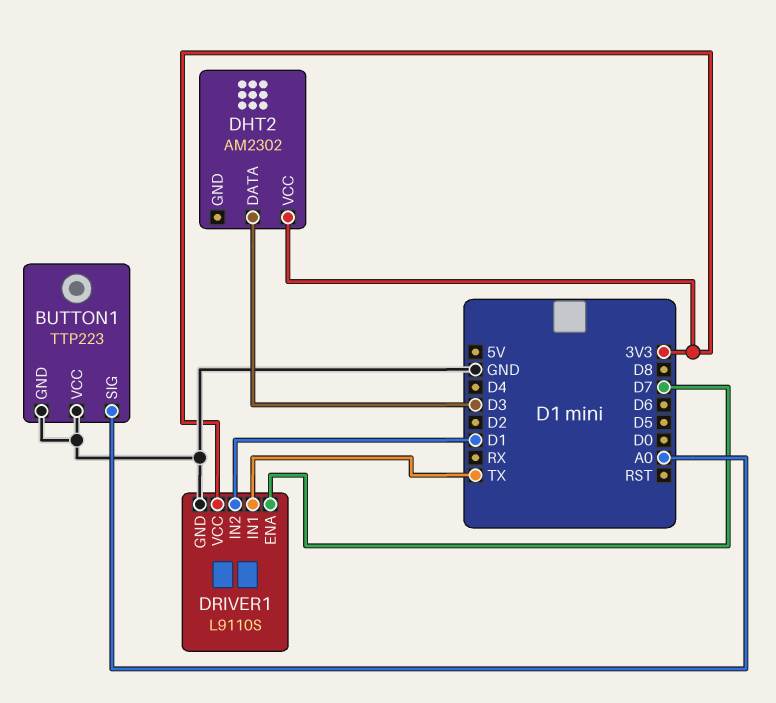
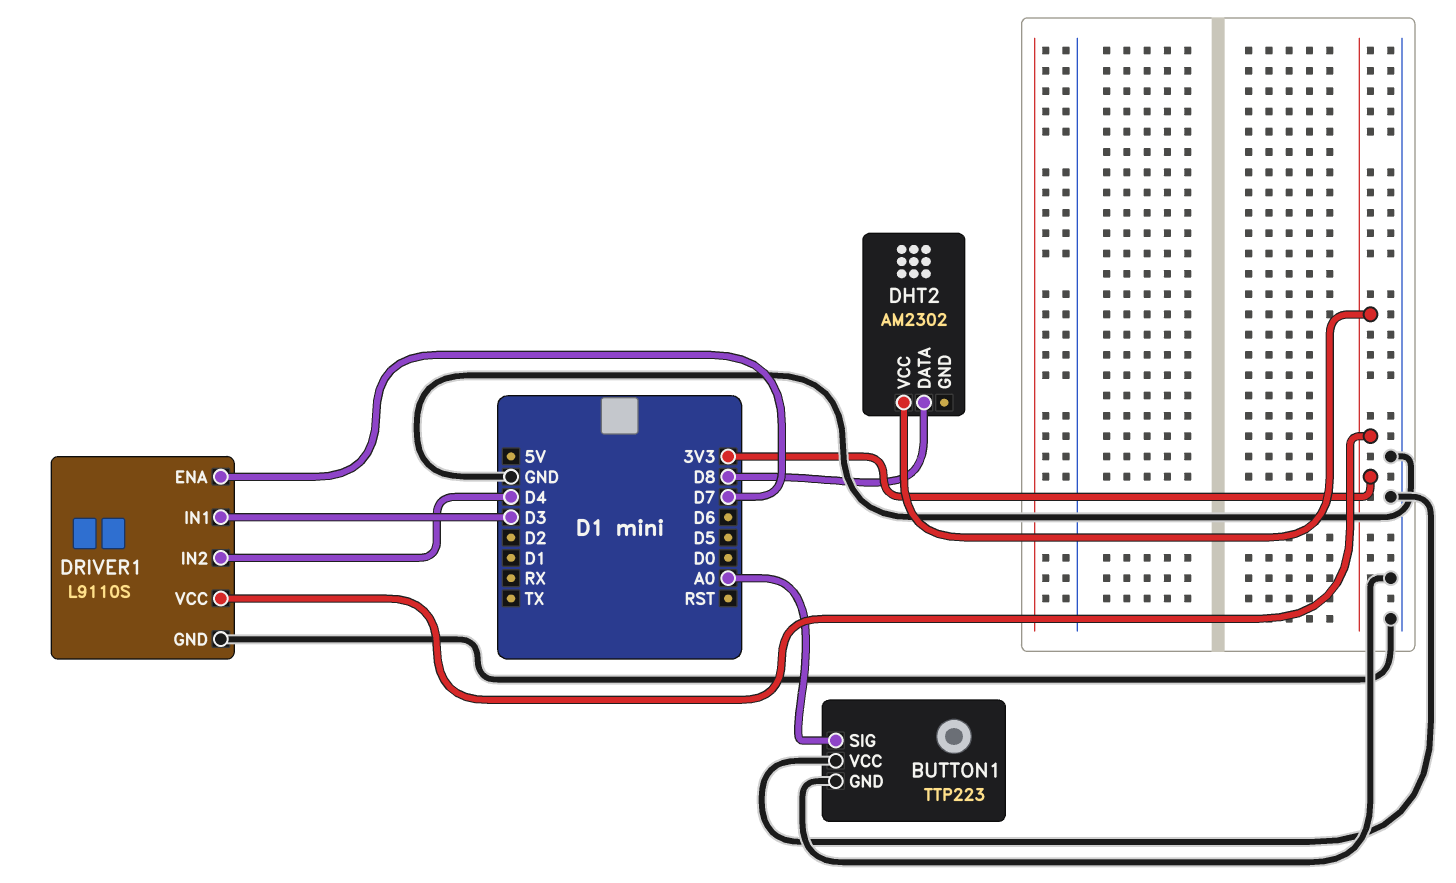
DHT2 pin DATA: D3 -> D8
DRIVER1 pin IN1: TX -> D3
DRIVER1 pin IN2: D1 -> D4

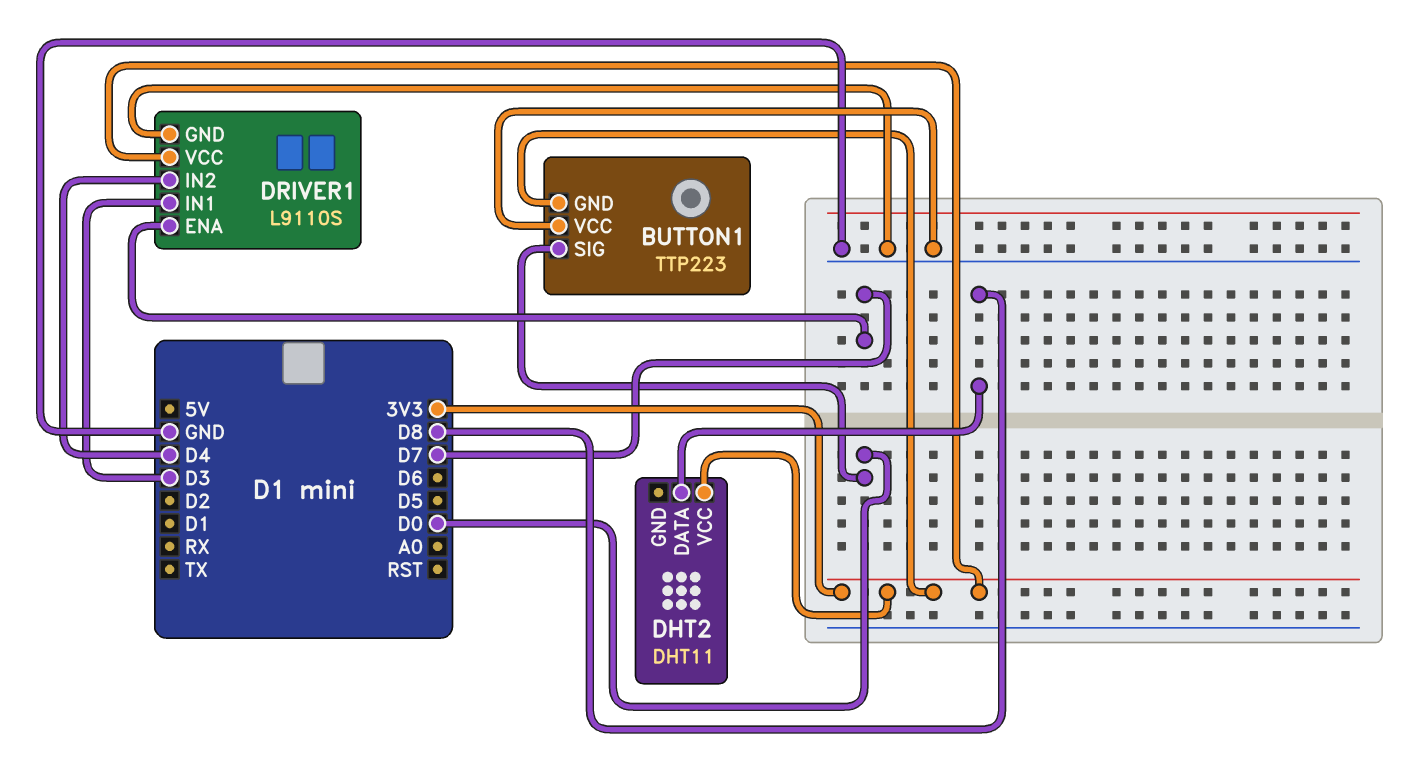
BUTTON1 pin GND: GND -> 3V3
BUTTON1 pin SIG: A0 -> D0
DHT2: AM2302 -> DHT11

